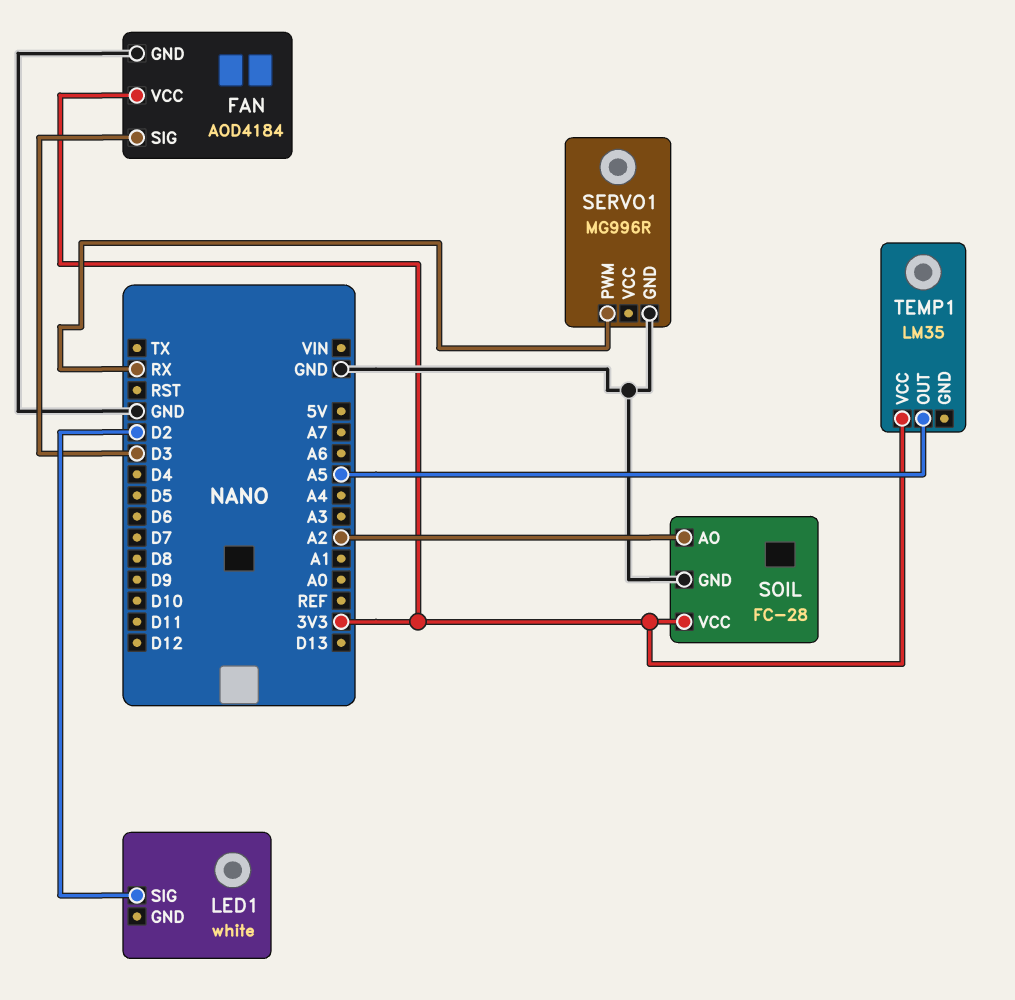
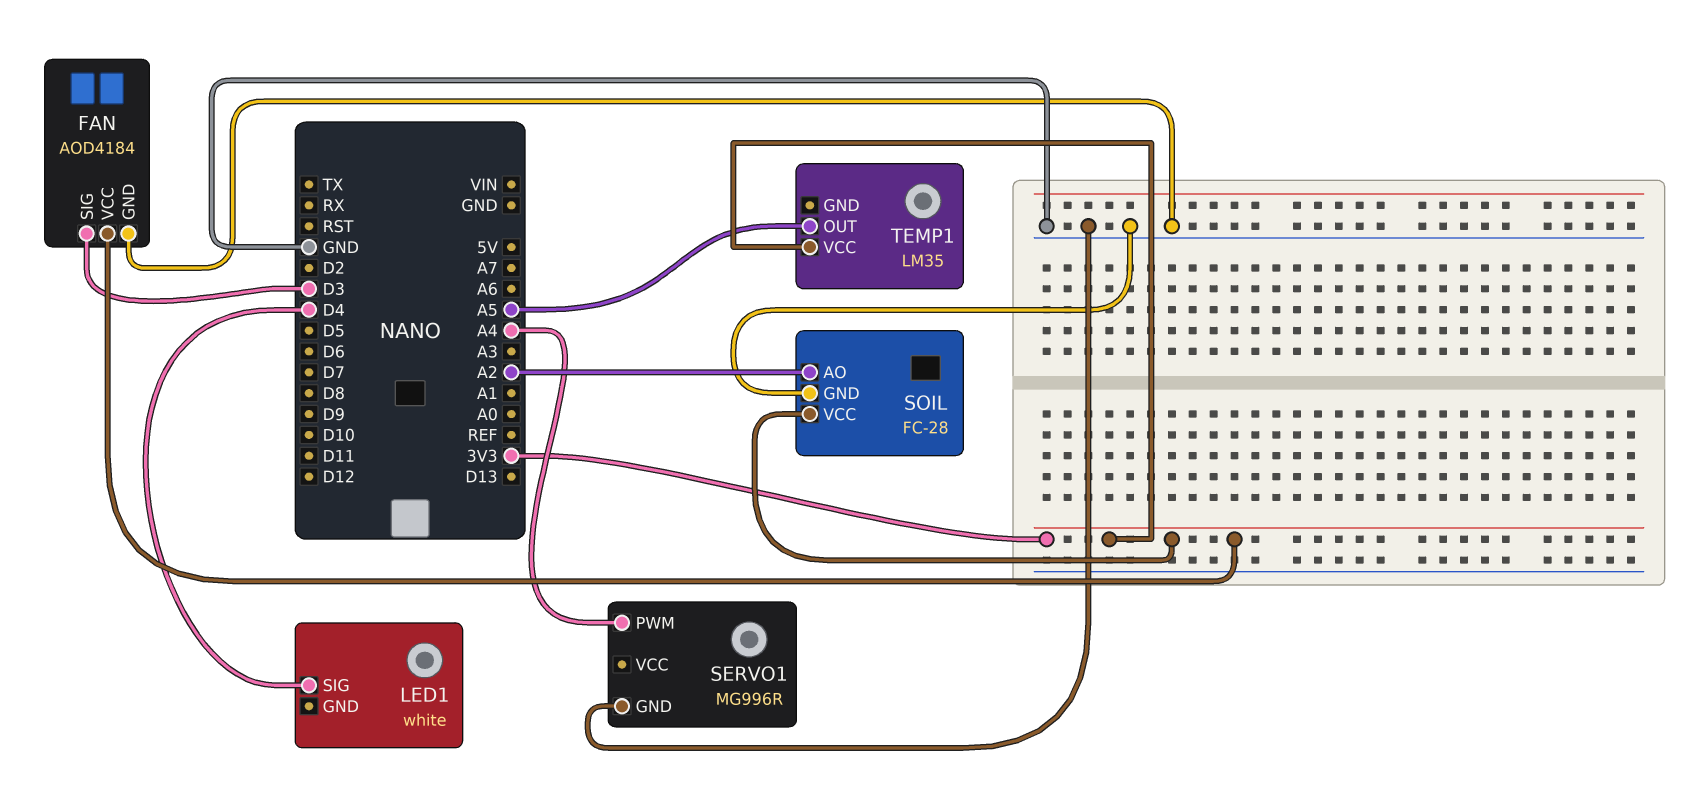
LED1 pin SIG: D2 -> D4
SERVO1 pin PWM: RX -> A4

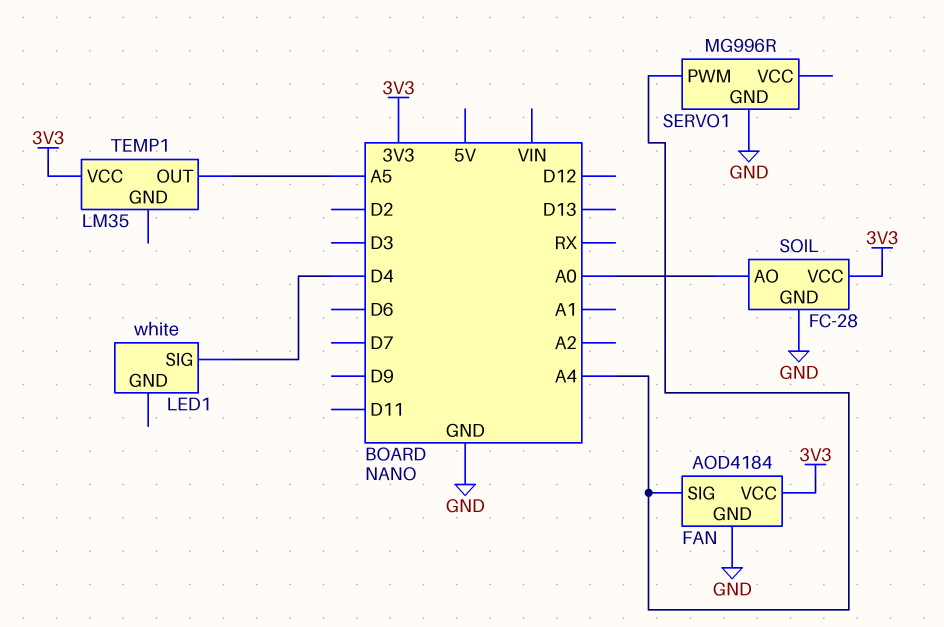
FAN pin SIG: D3 -> A4
SOIL pin AO: A2 -> A0

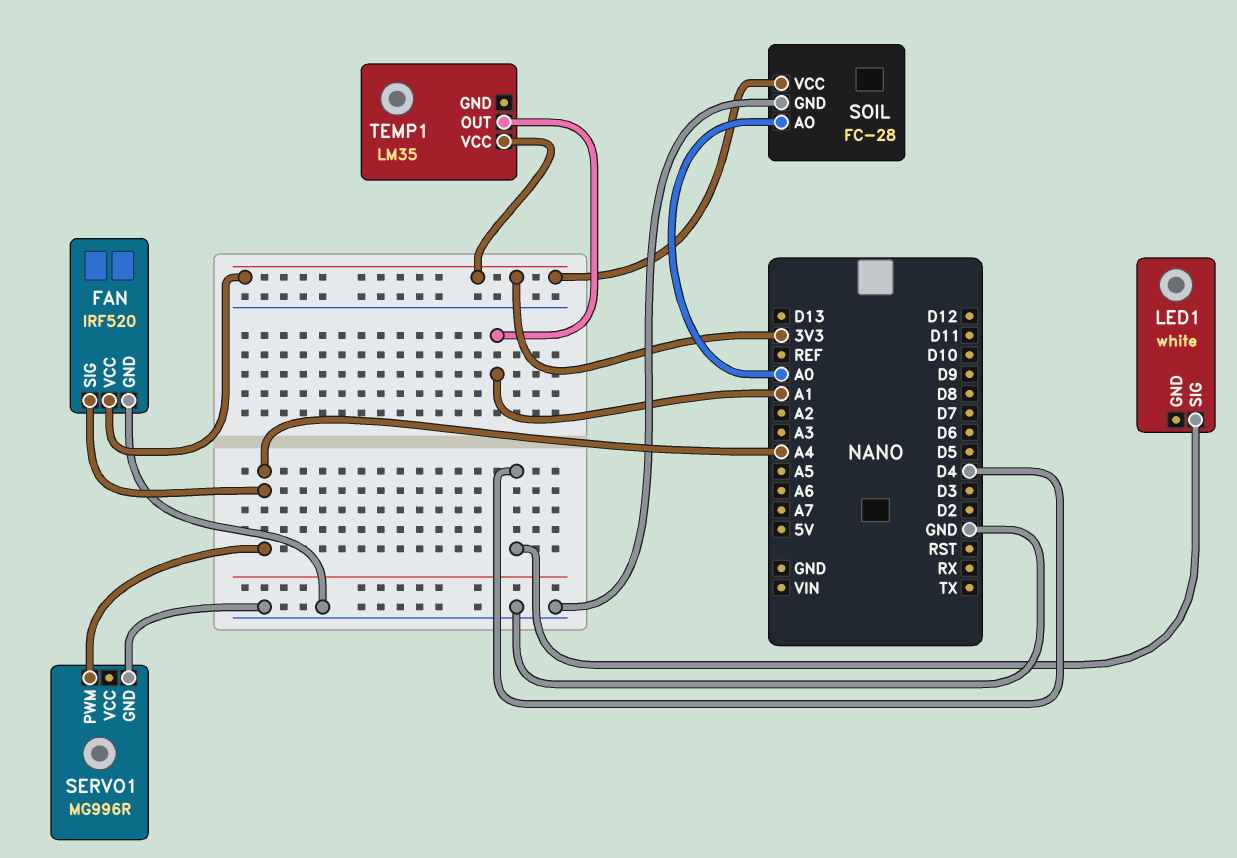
FAN: AOD4184 -> IRF520
TEMP1 pin OUT: A5 -> A1

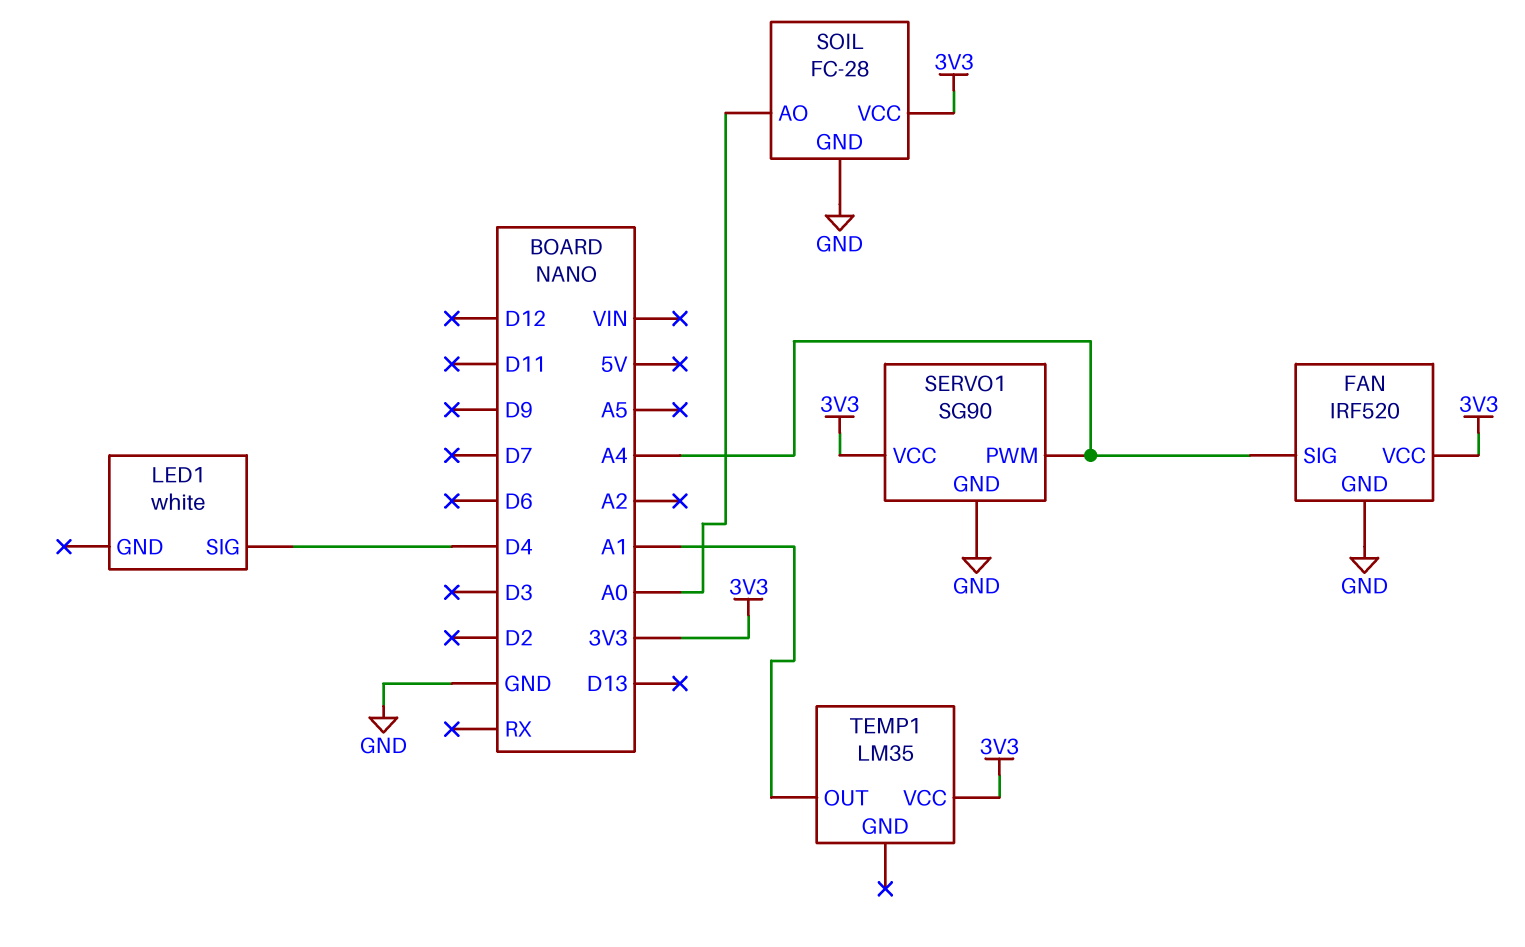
SERVO1: MG996R -> SG90
SERVO1 pin VCC: none -> 3V3

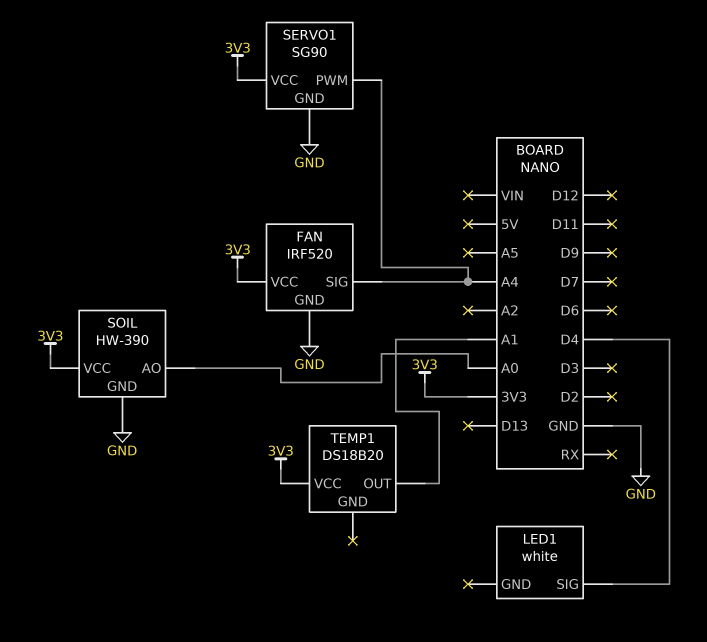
SOIL: FC-28 -> HW-390
TEMP1: LM35 -> DS18B20

